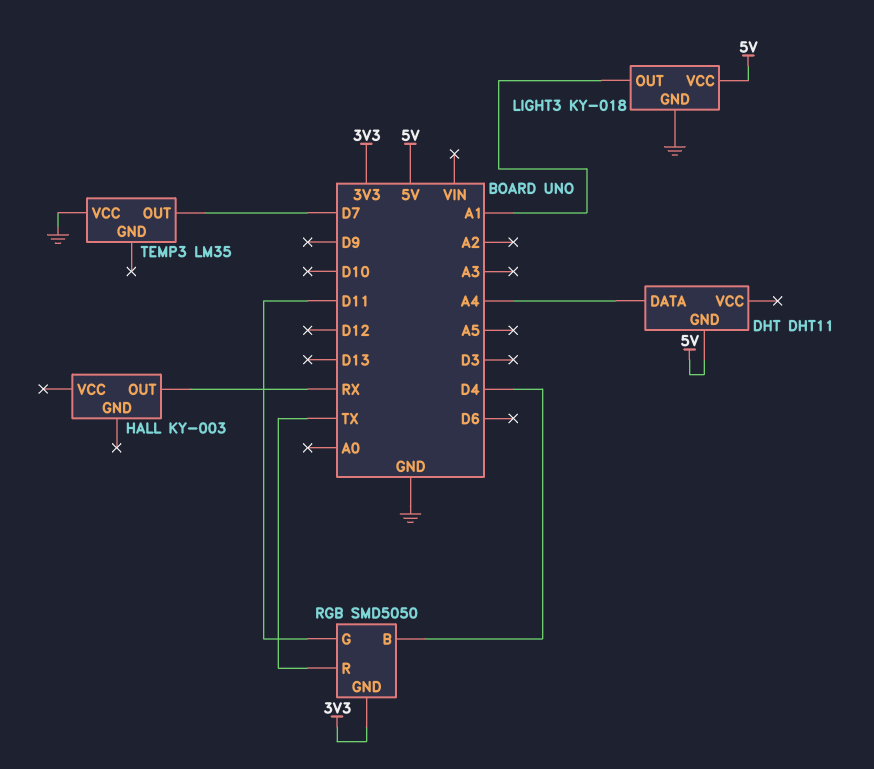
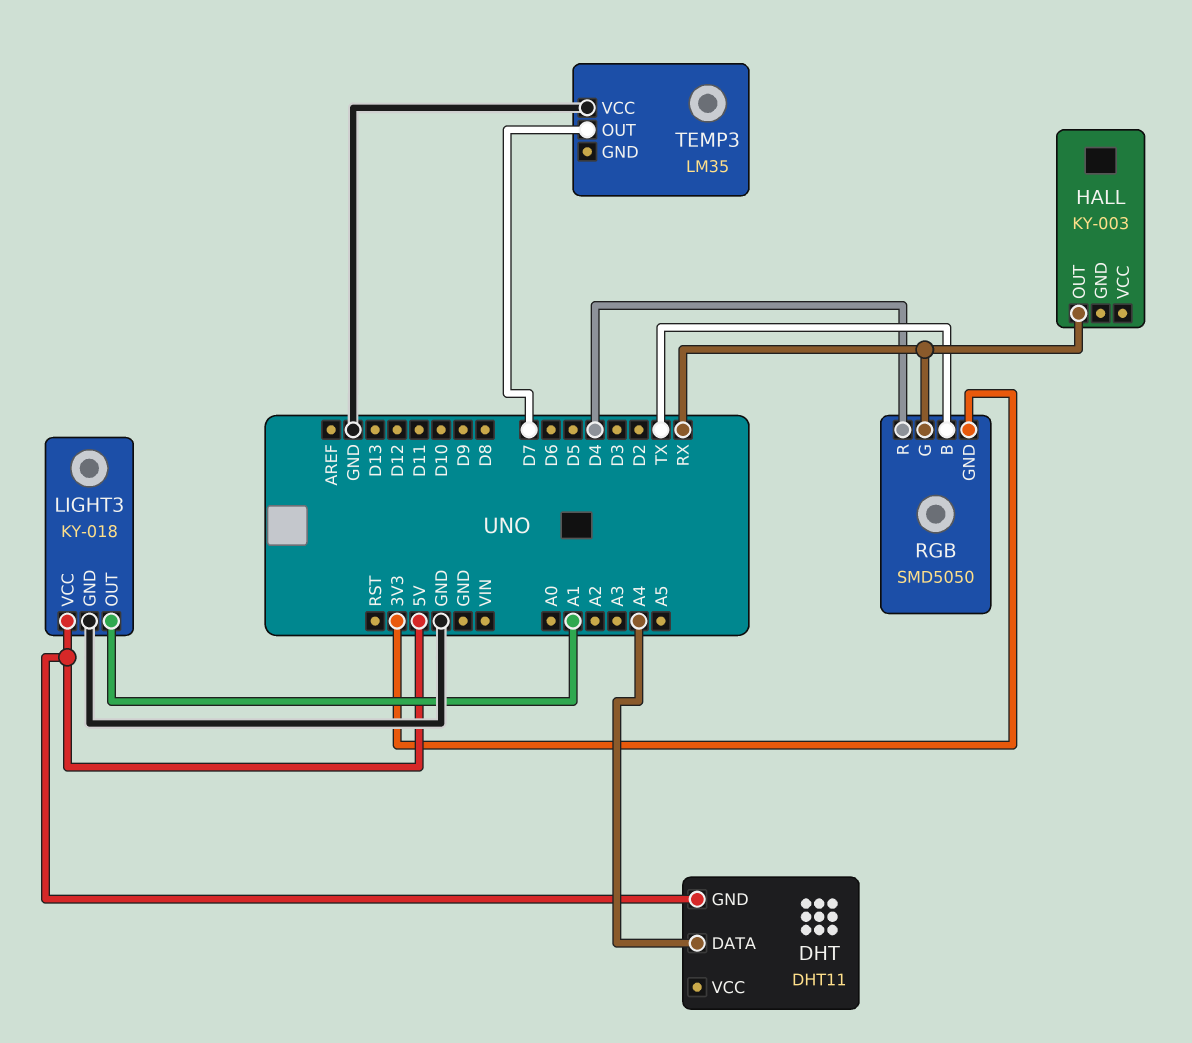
RGB pin B: D4 -> TX
RGB pin G: D11 -> RX
RGB pin R: TX -> D4

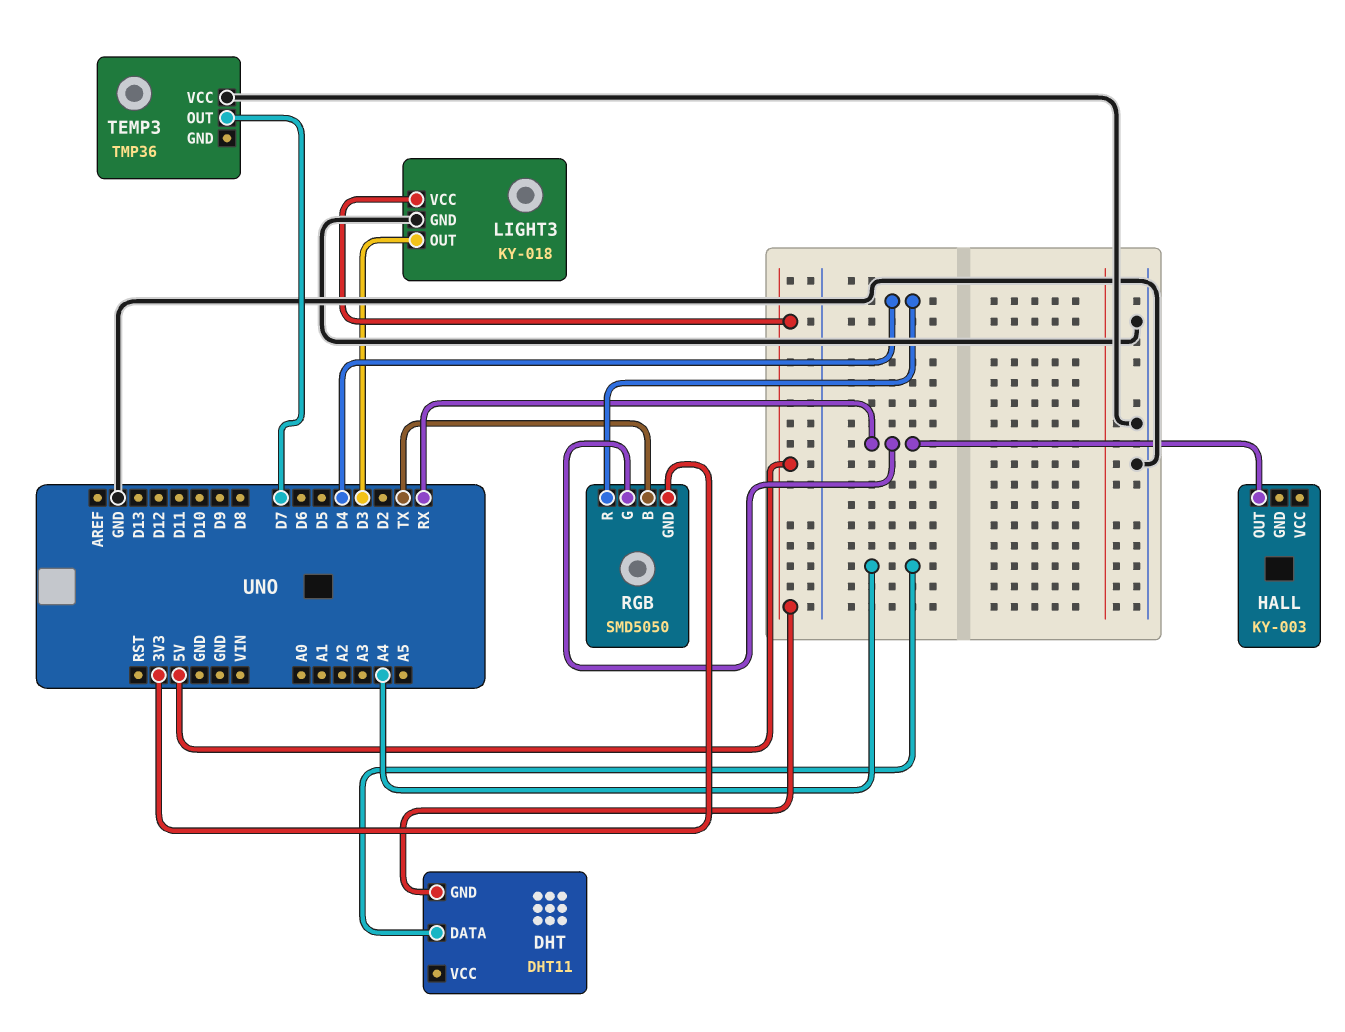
LIGHT3 pin OUT: A1 -> D3
TEMP3: LM35 -> TMP36

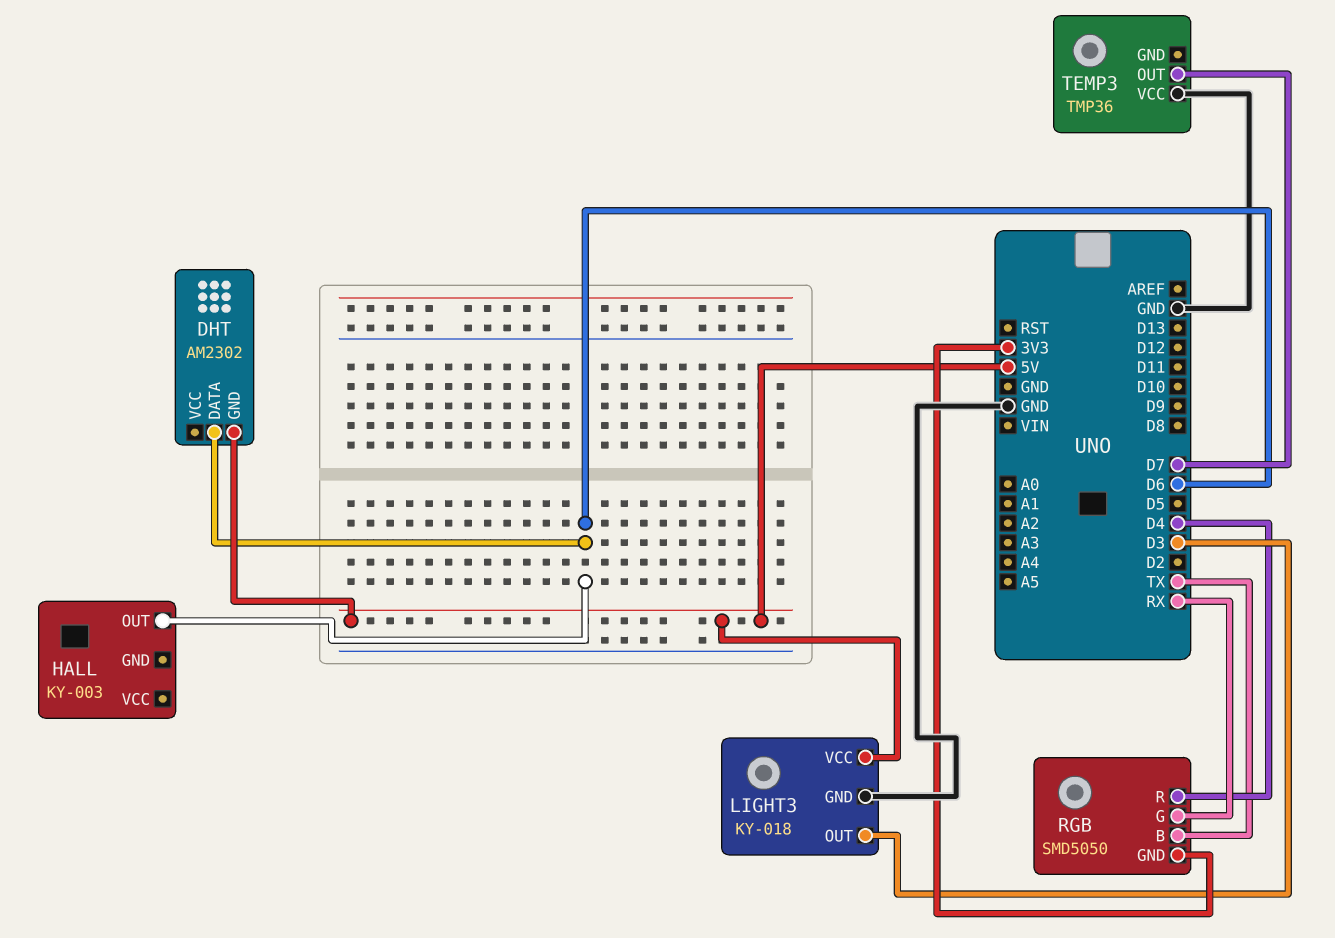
DHT: DHT11 -> AM2302
DHT pin DATA: A4 -> D6
HALL pin OUT: RX -> D6

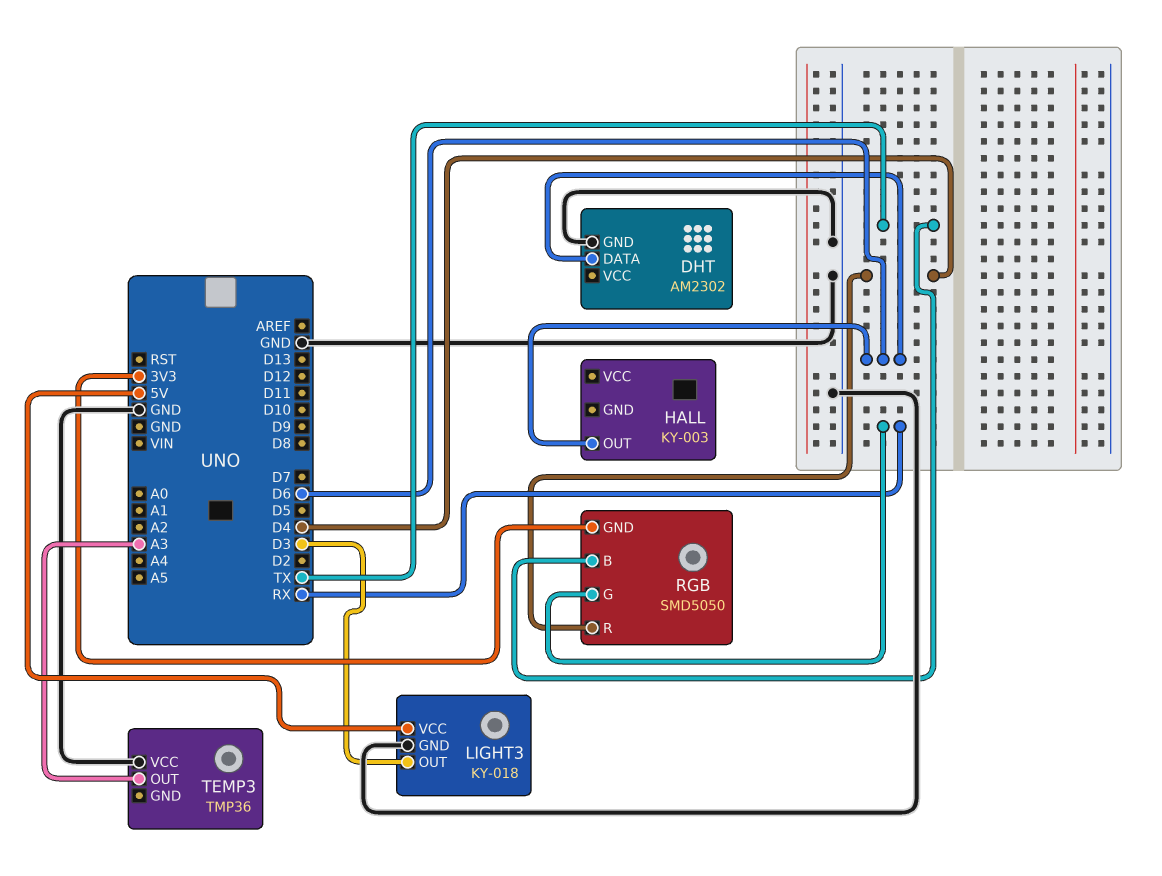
DHT pin GND: 5V -> GND
TEMP3 pin OUT: D7 -> A3

